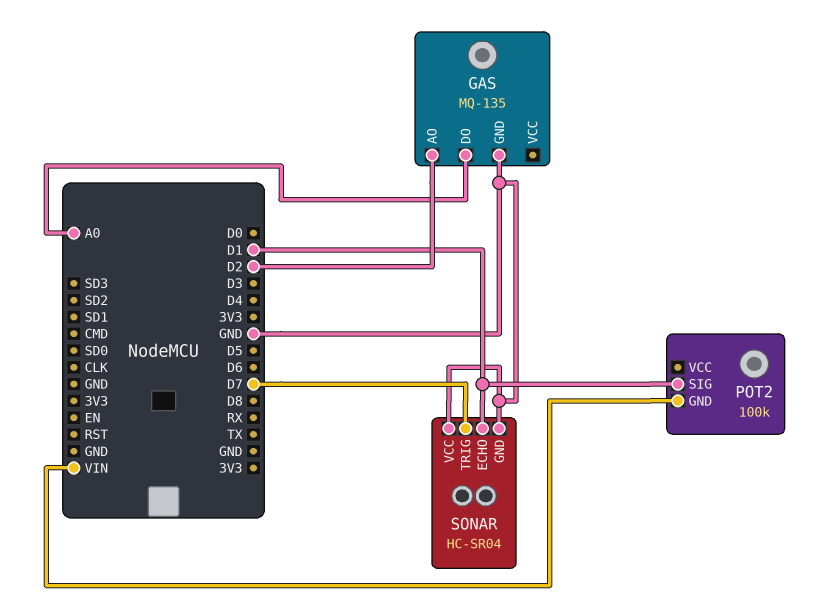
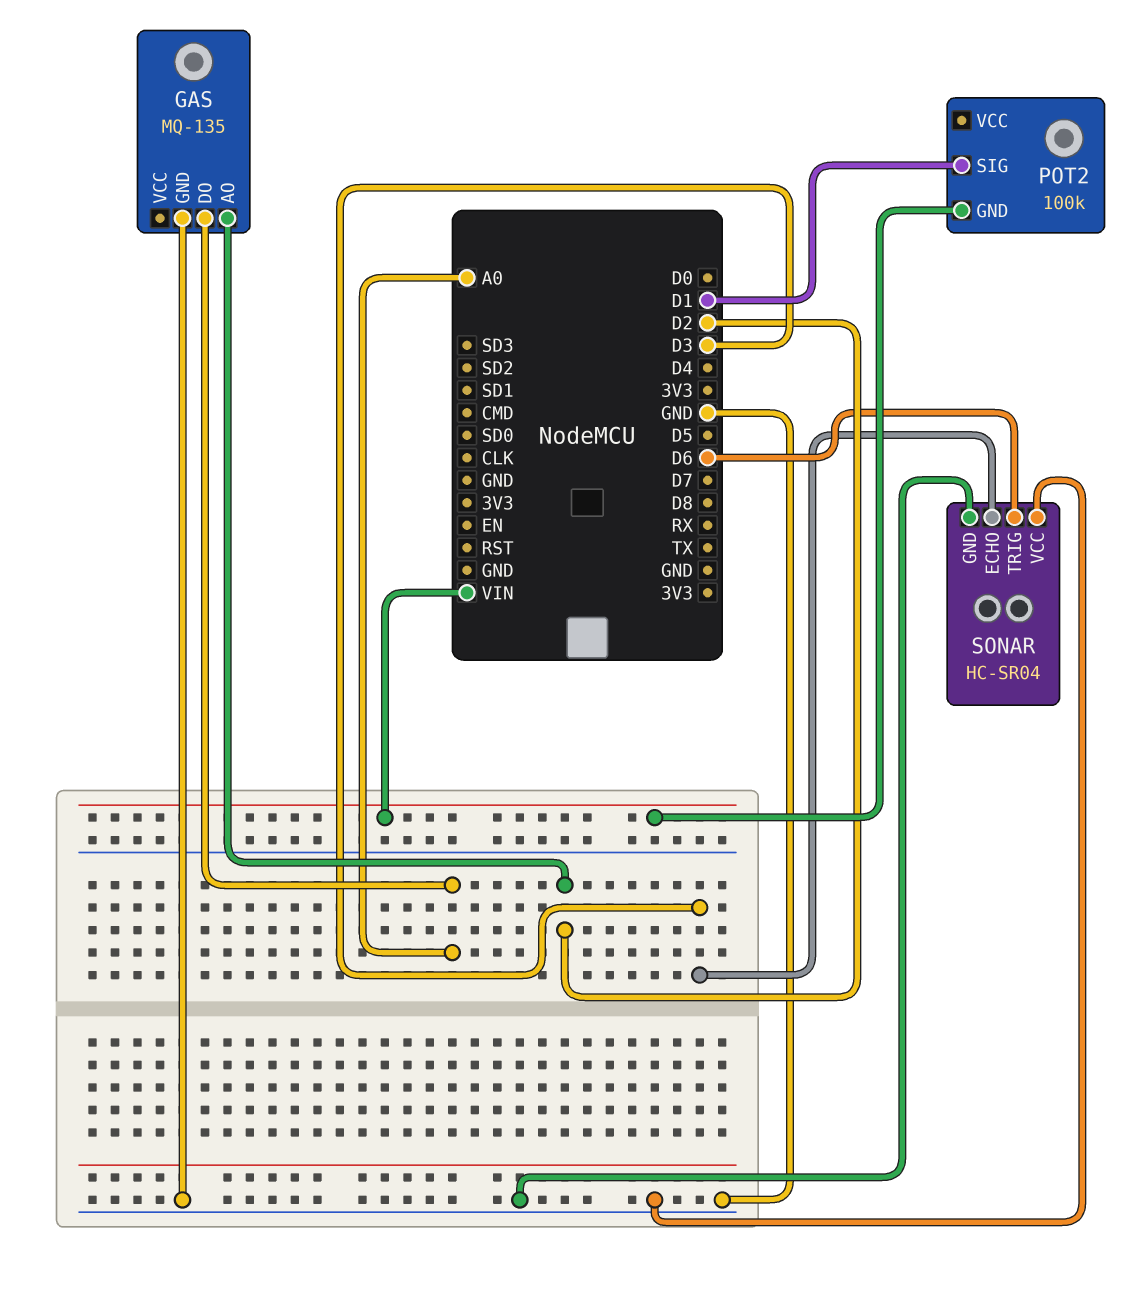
SONAR pin ECHO: D1 -> D3
SONAR pin TRIG: D7 -> D6

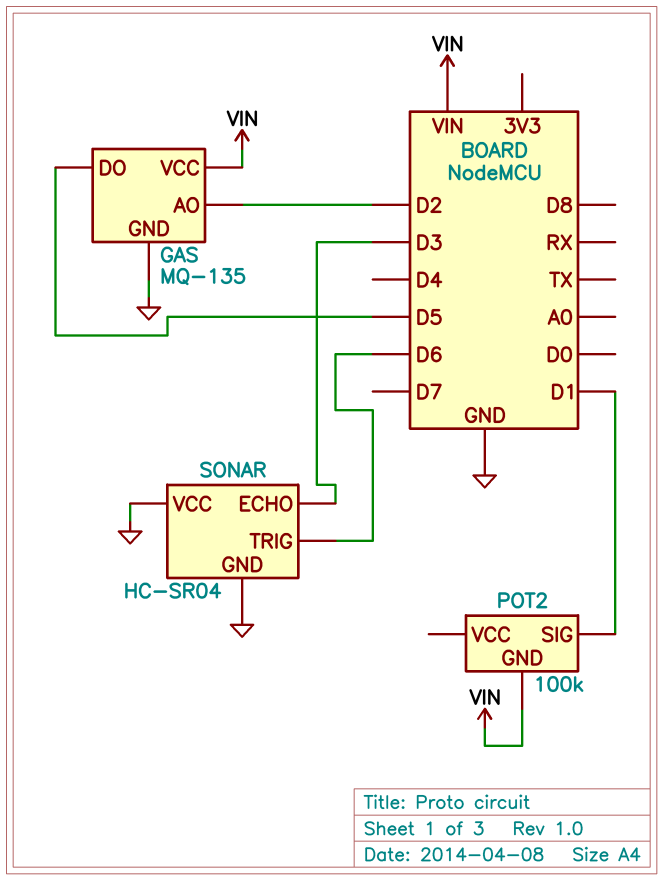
GAS pin DO: A0 -> D5
GAS pin VCC: none -> VIN

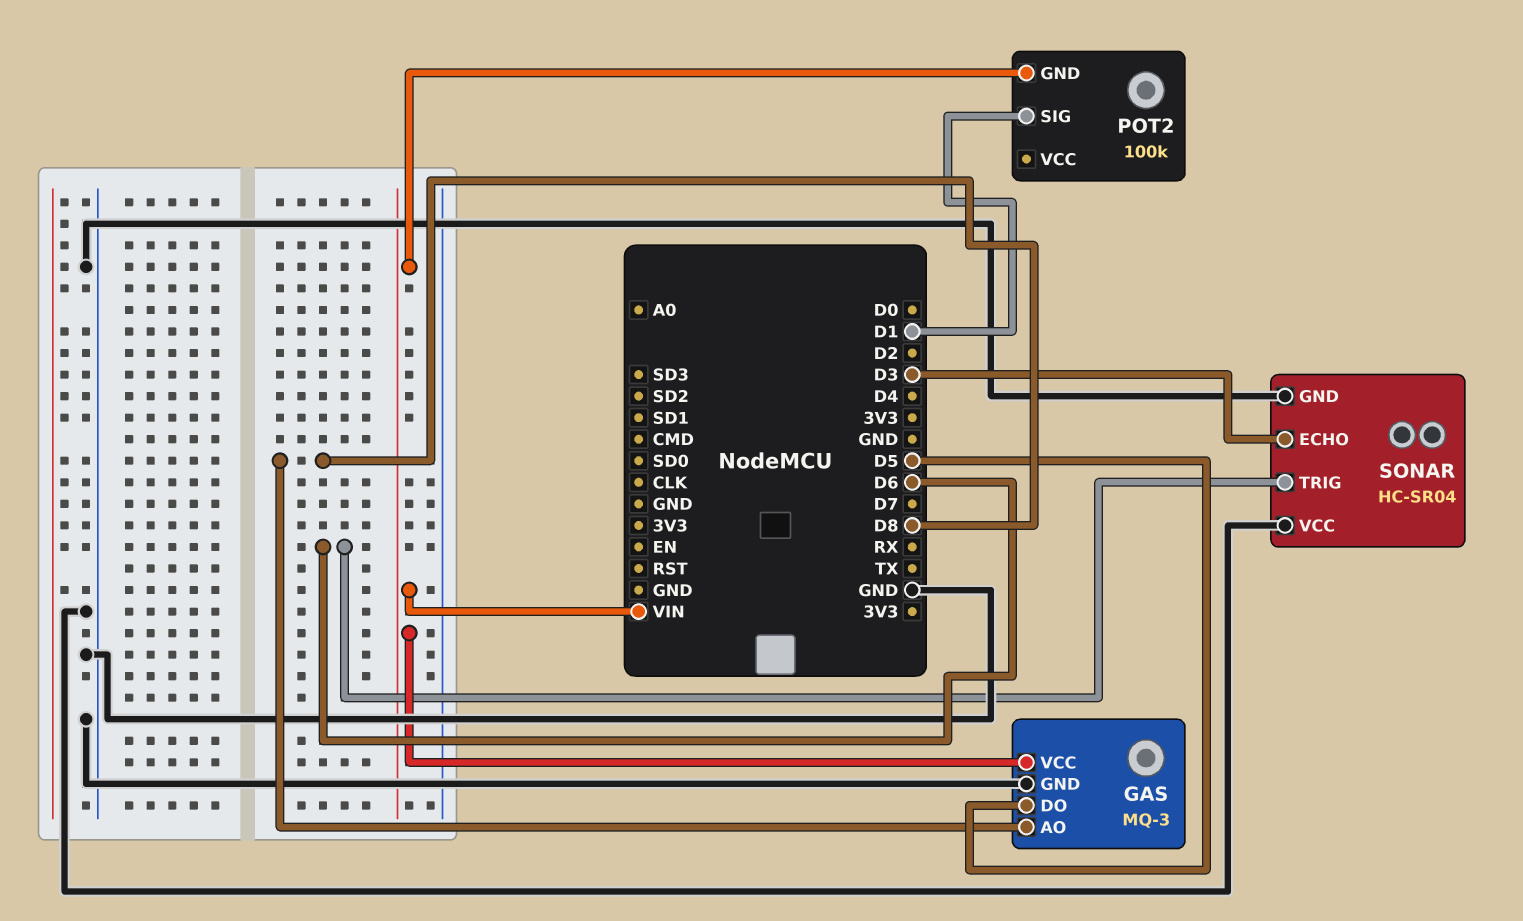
GAS: MQ-135 -> MQ-3
GAS pin AO: D2 -> D8

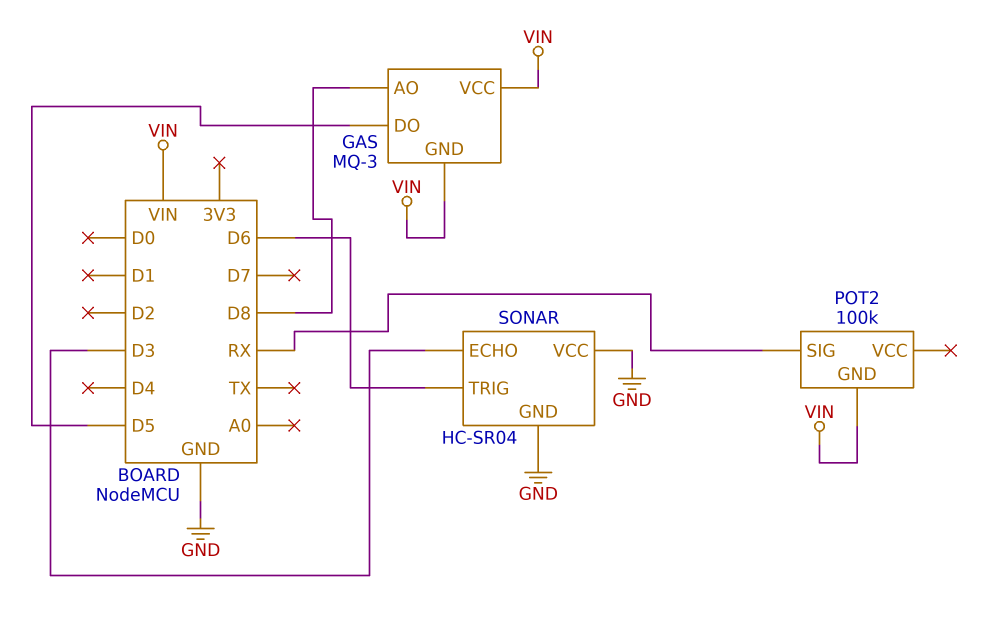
GAS pin GND: GND -> VIN
POT2 pin SIG: D1 -> RX

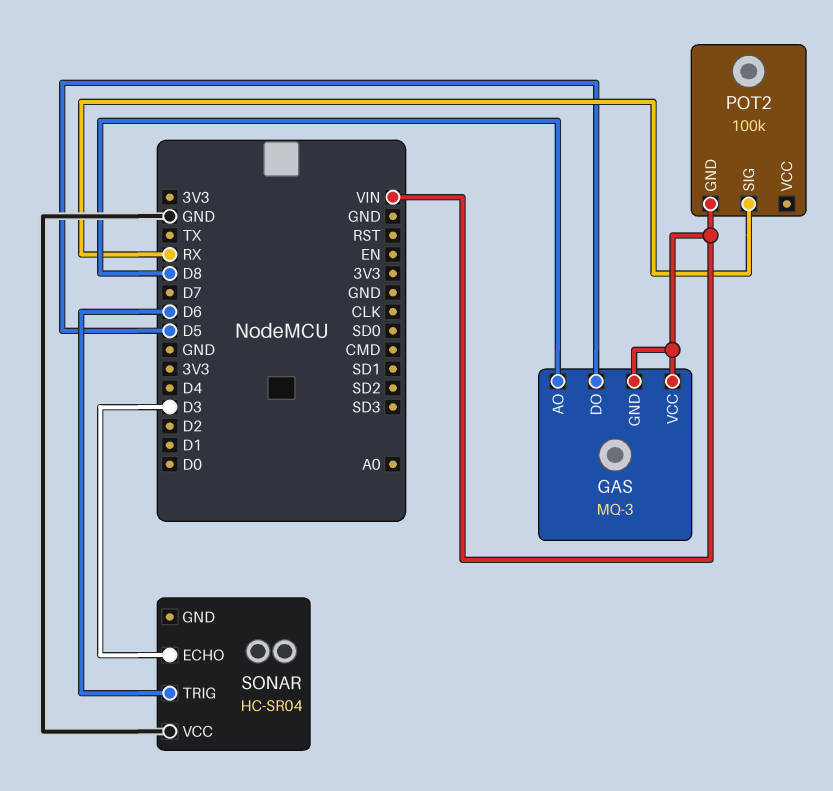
SONAR pin GND: GND -> none

